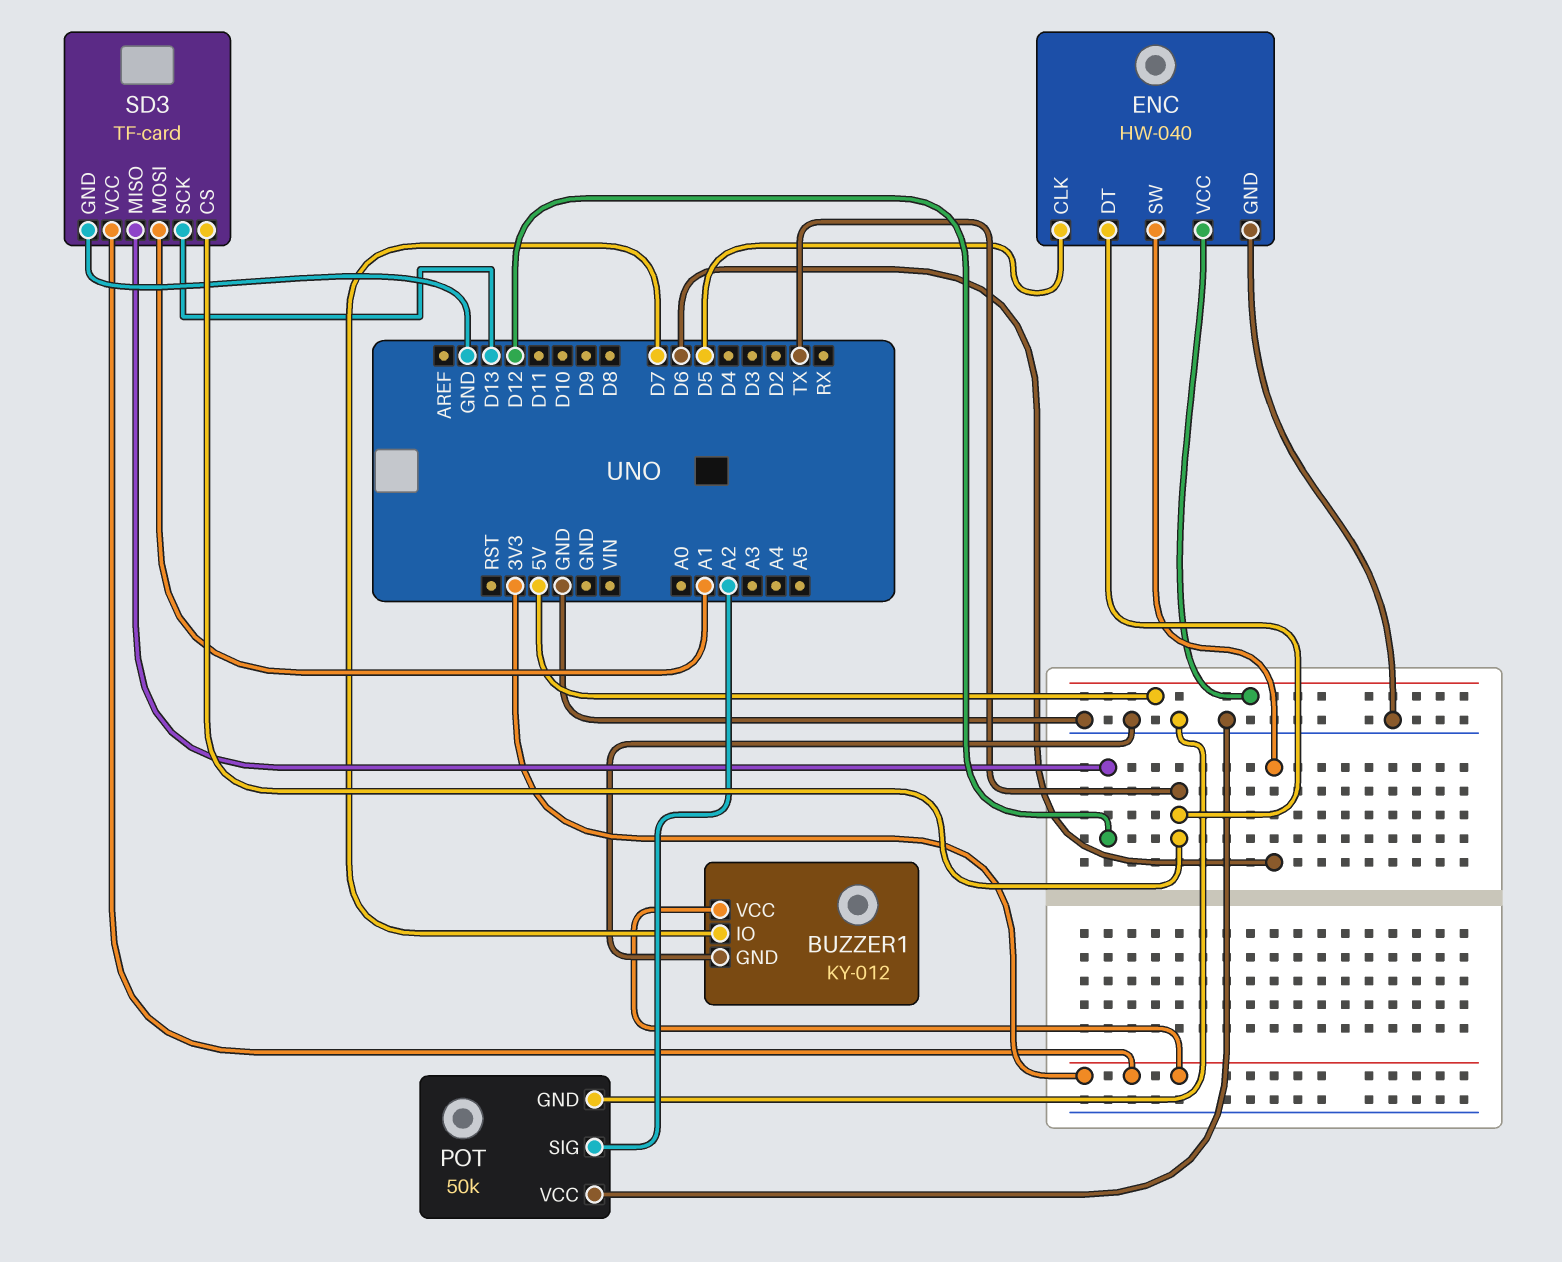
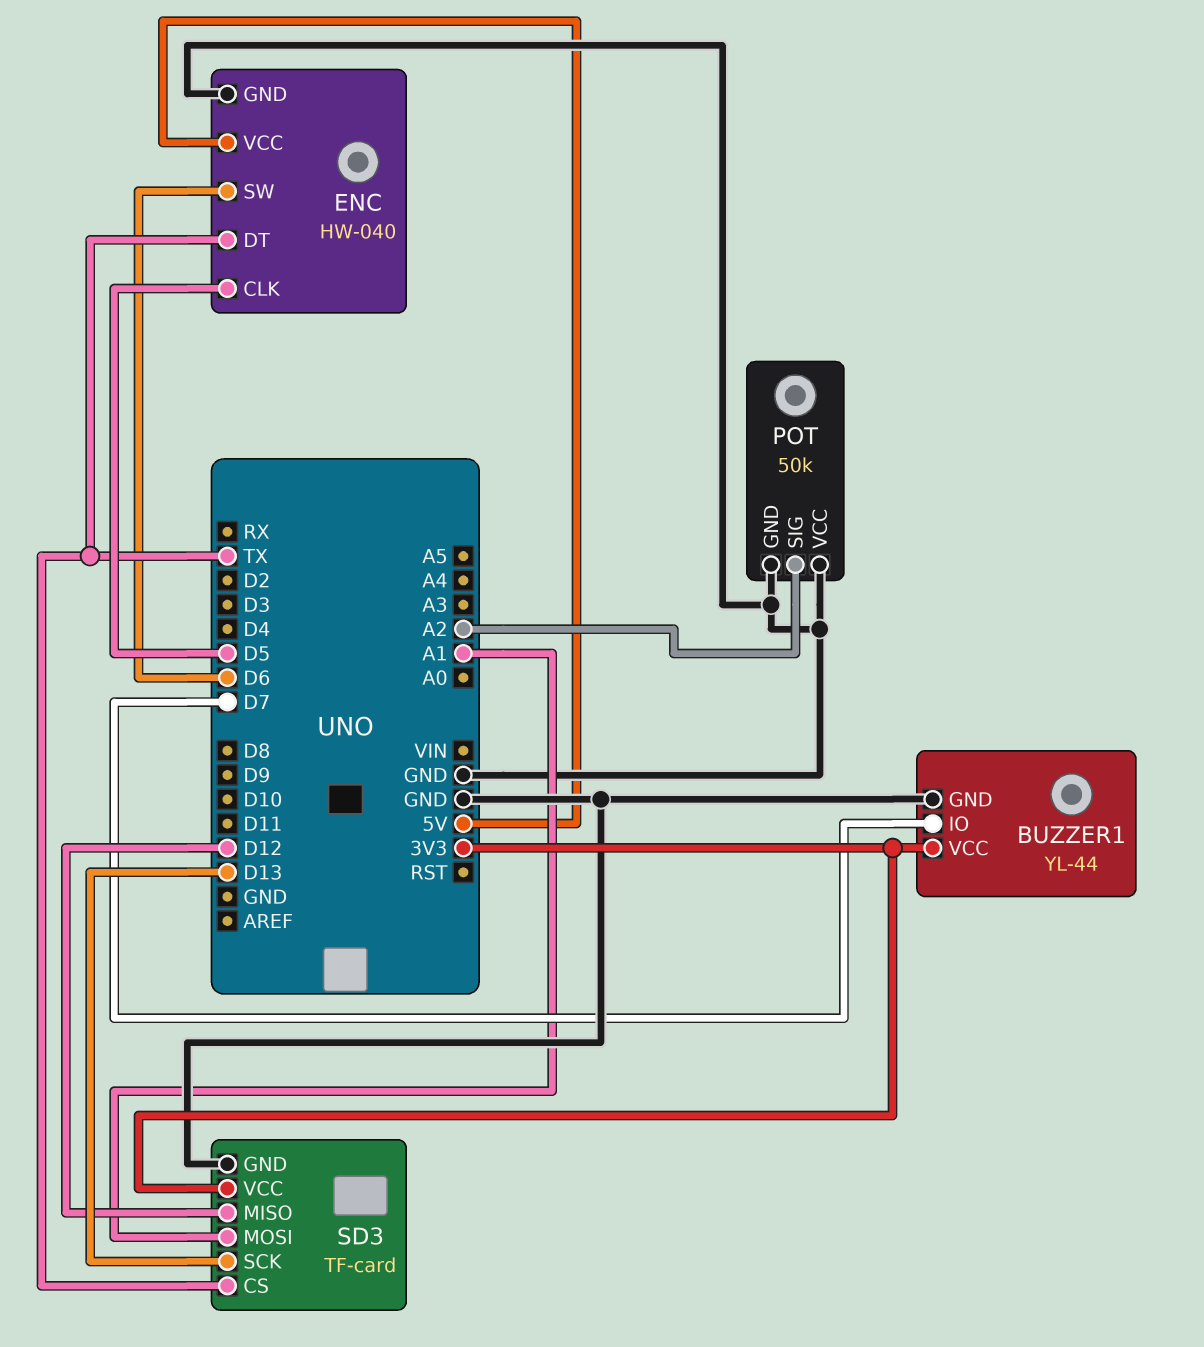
BUZZER1: KY-012 -> YL-44

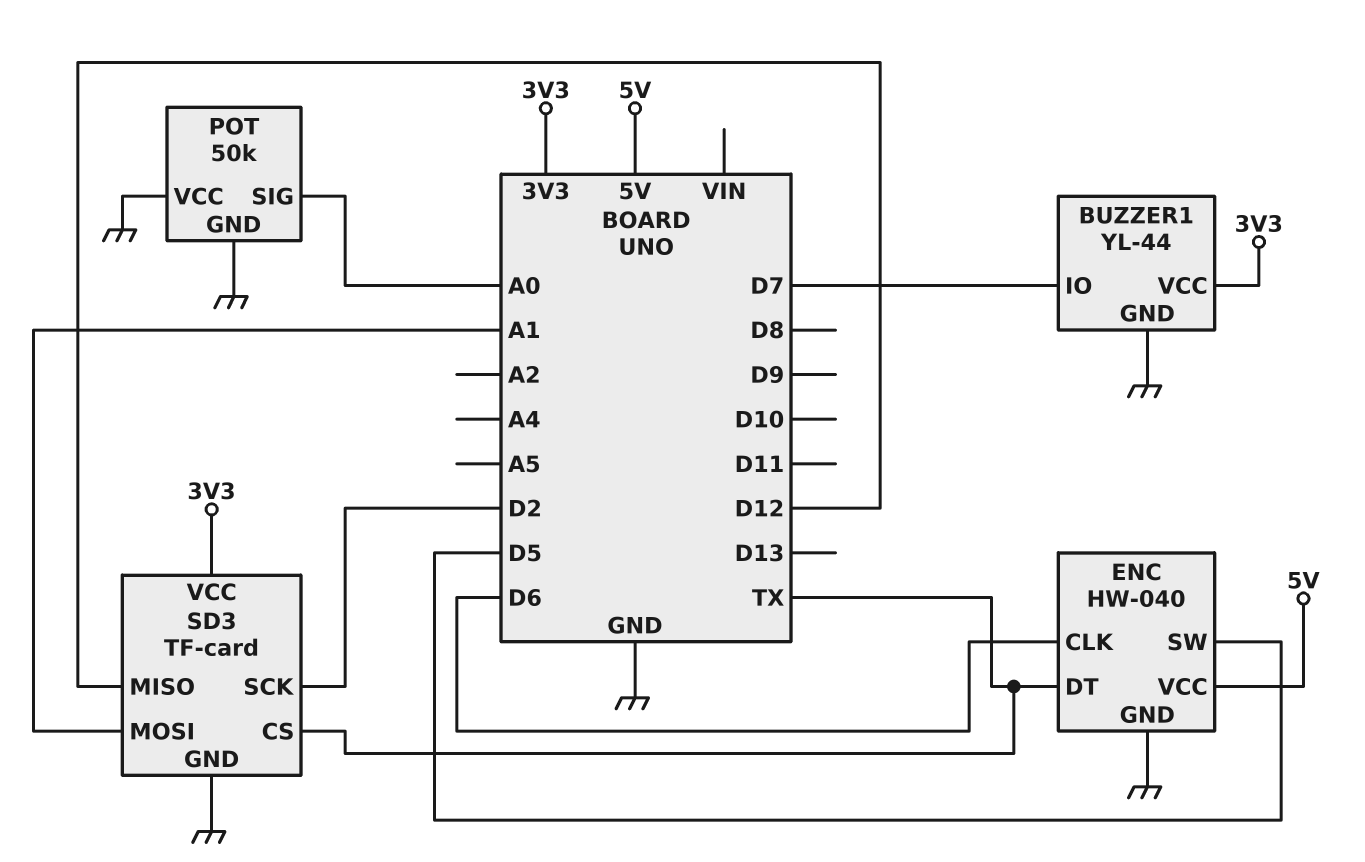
ENC pin CLK: D5 -> D6
ENC pin SW: D6 -> D5
POT pin SIG: A2 -> A0
SD3 pin SCK: D13 -> D2

